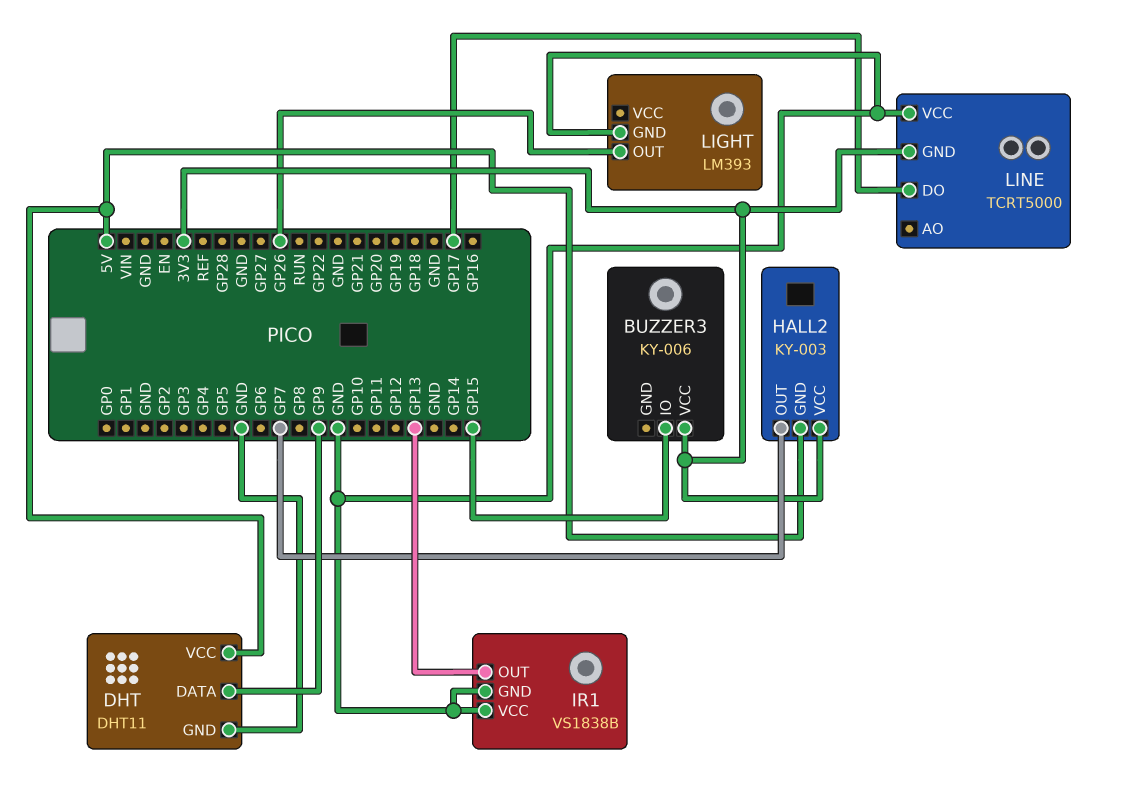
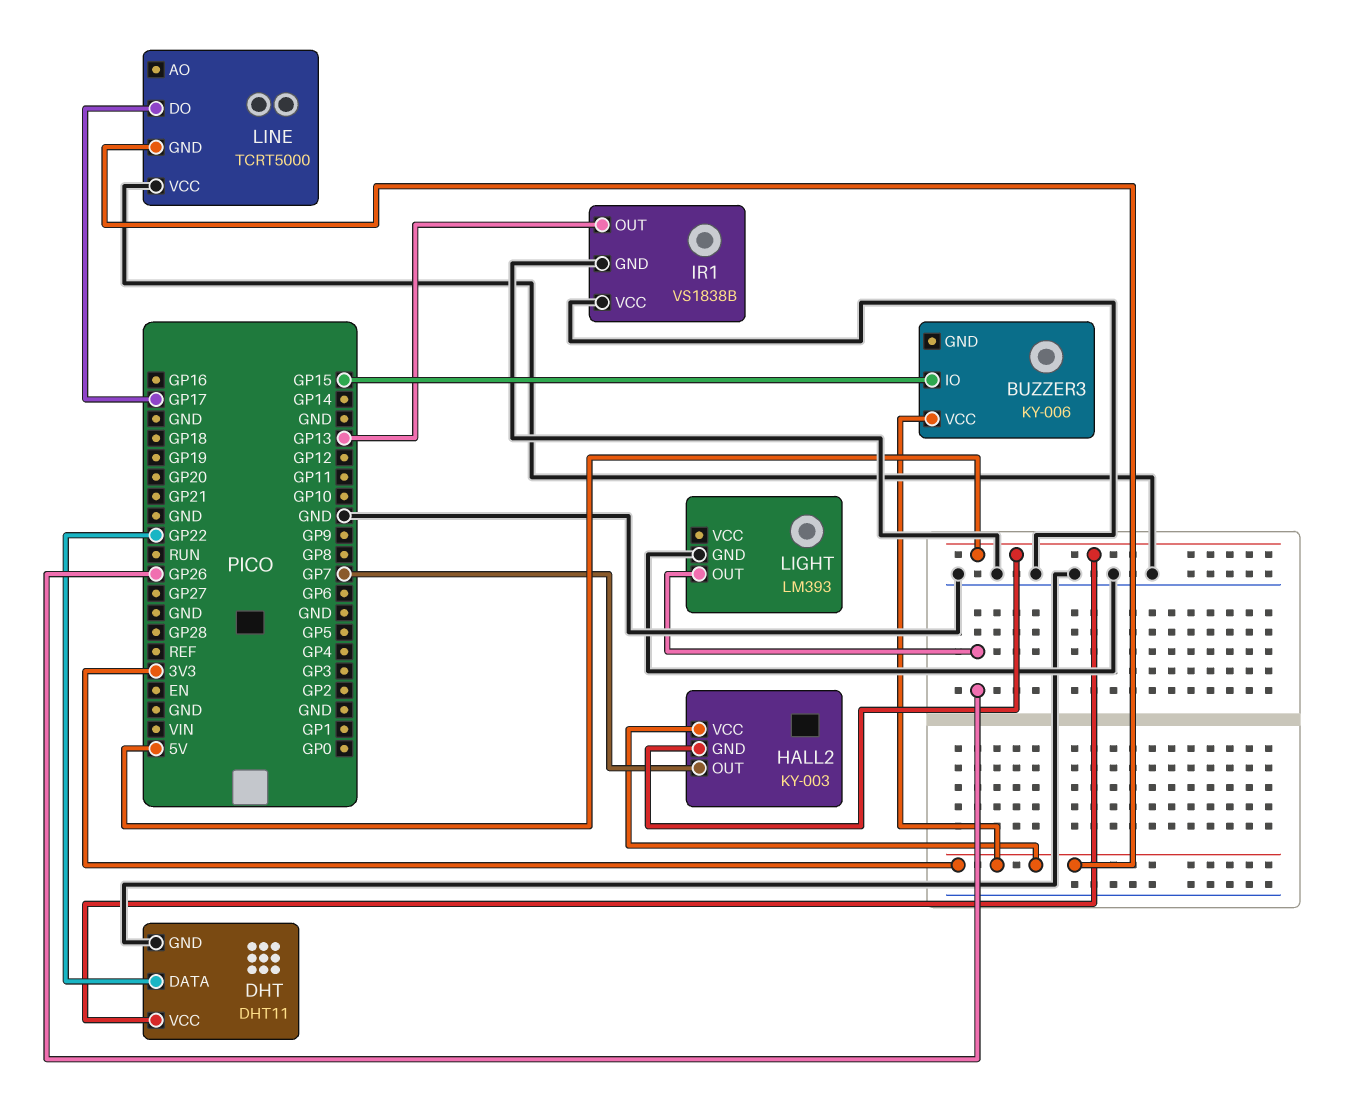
DHT pin DATA: GP9 -> GP22

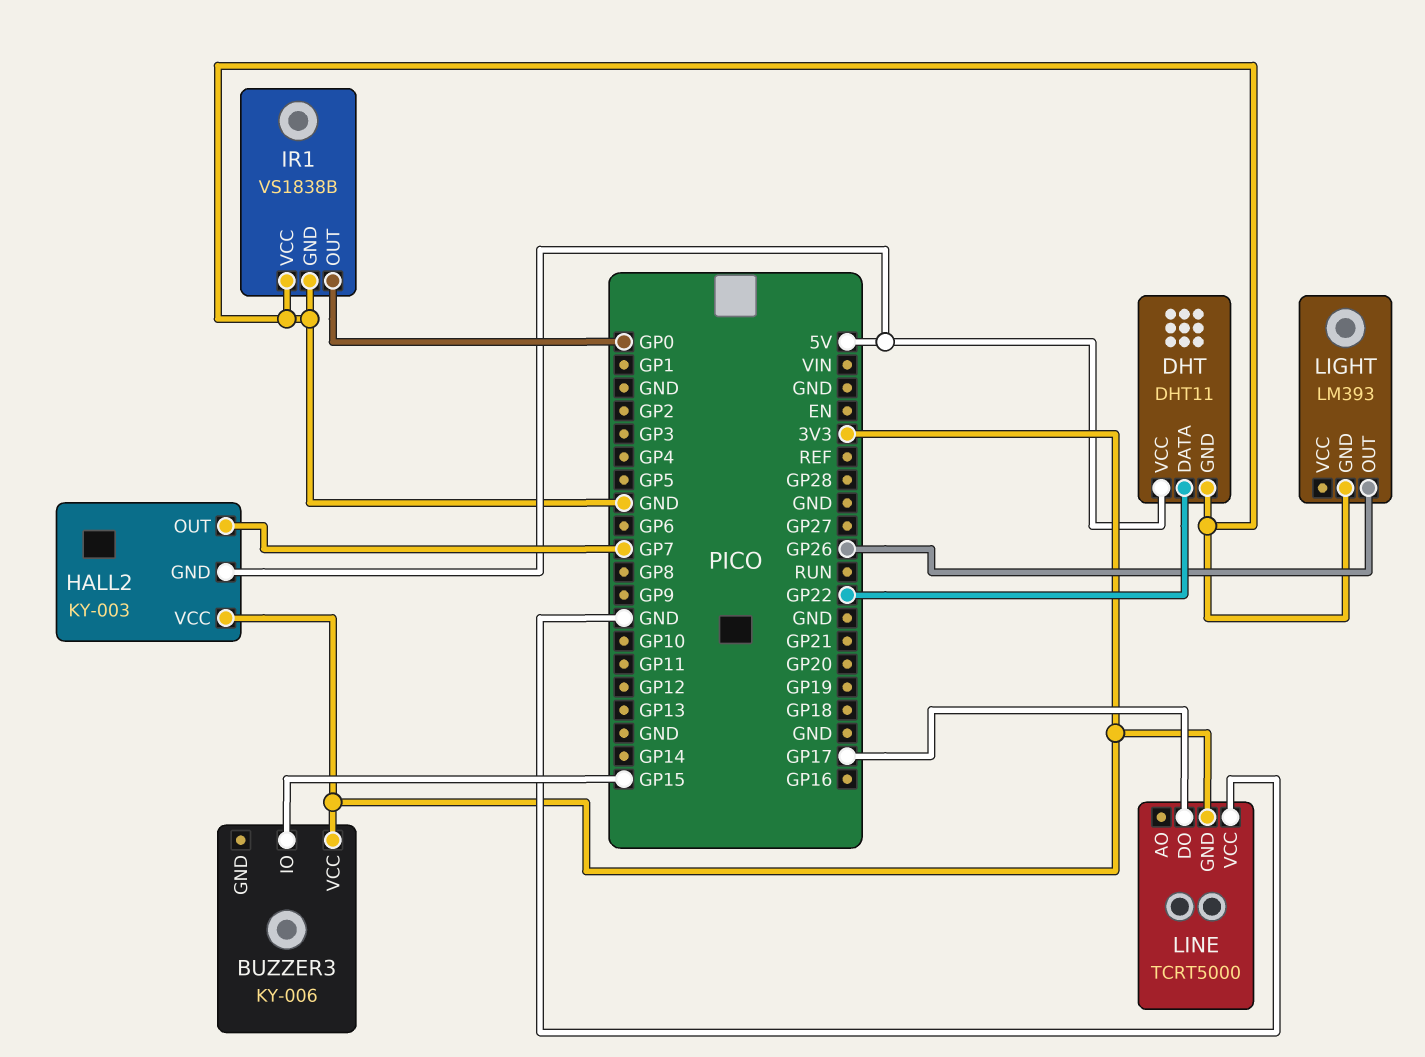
IR1 pin OUT: GP13 -> GP0

